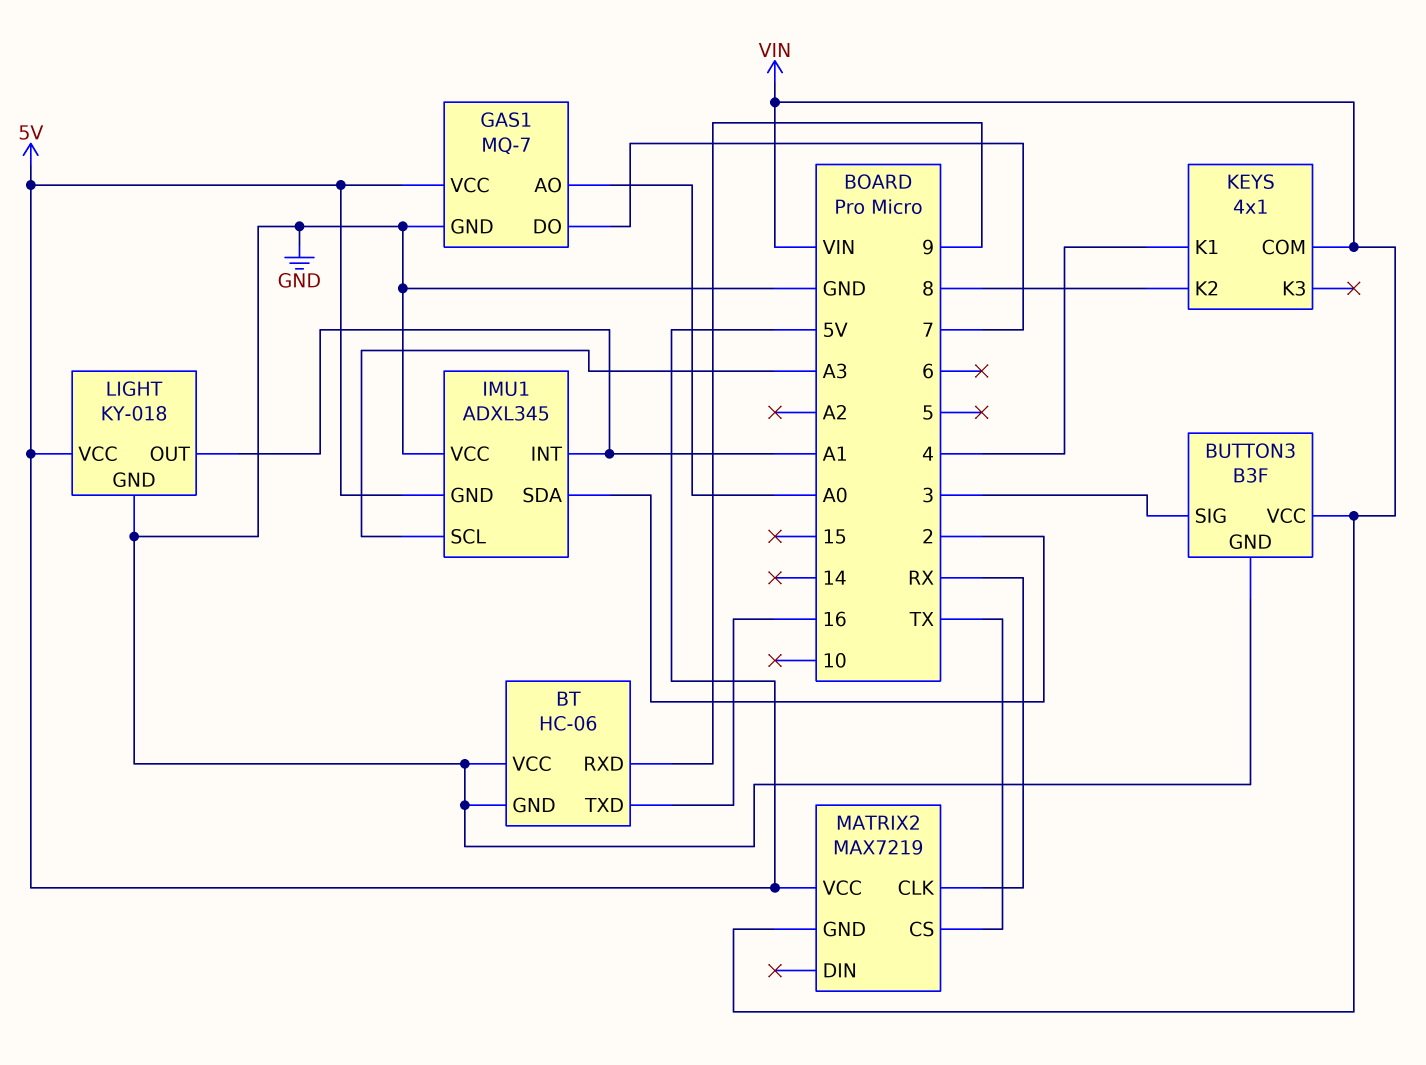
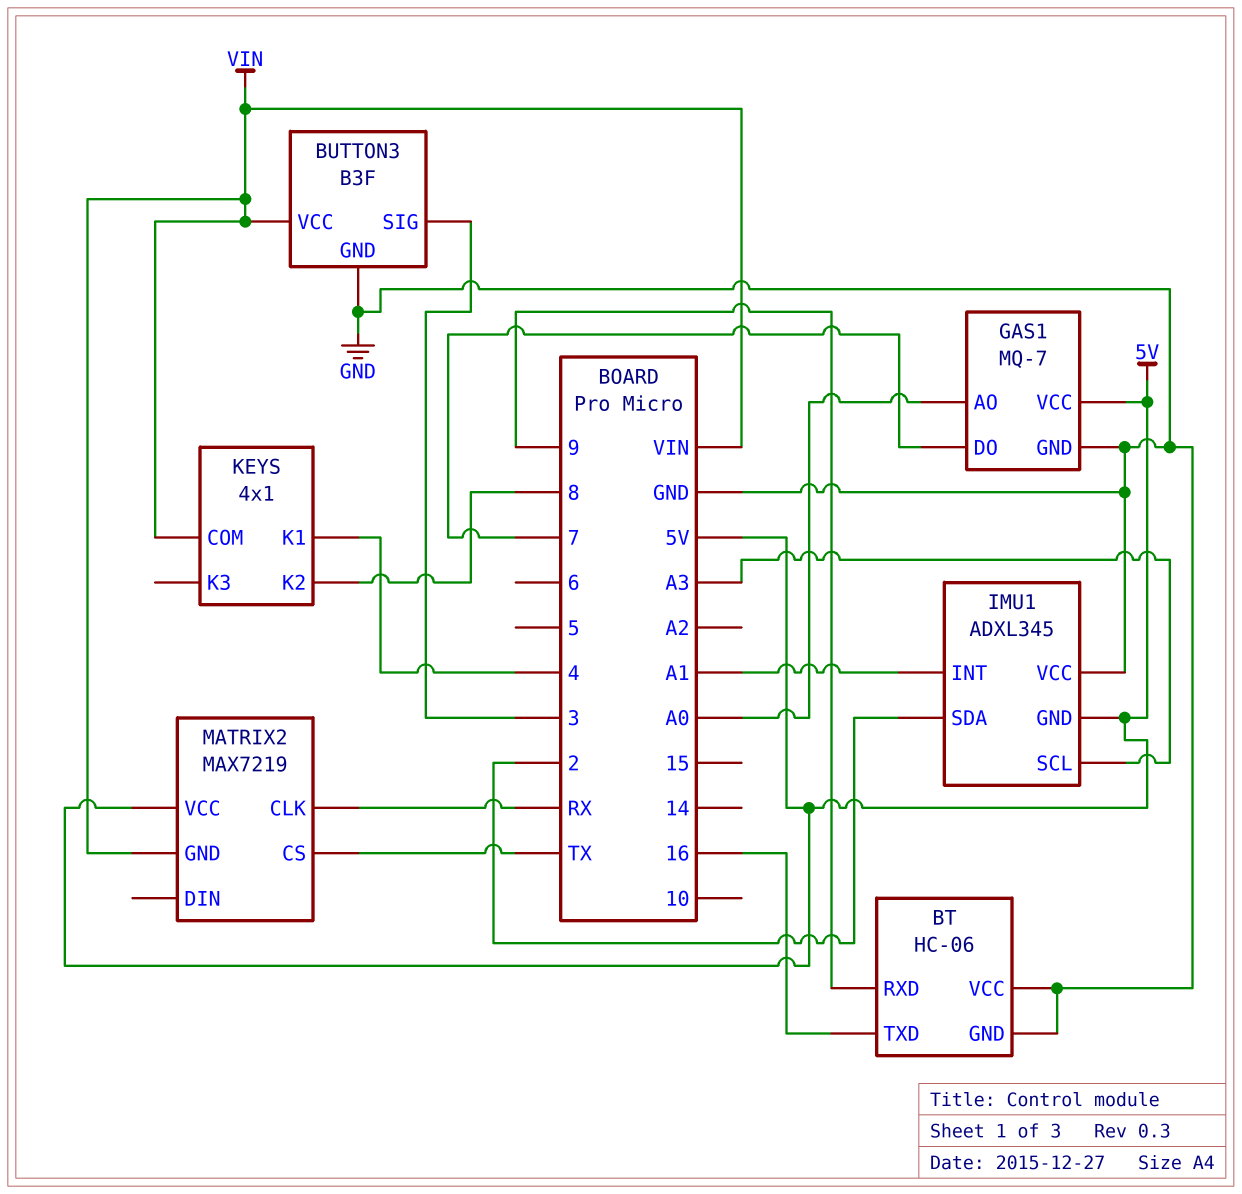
LIGHT: KY-018 -> none
LIGHT pin GND: GND -> none
LIGHT pin OUT: A1 -> none
LIGHT pin VCC: 5V -> none

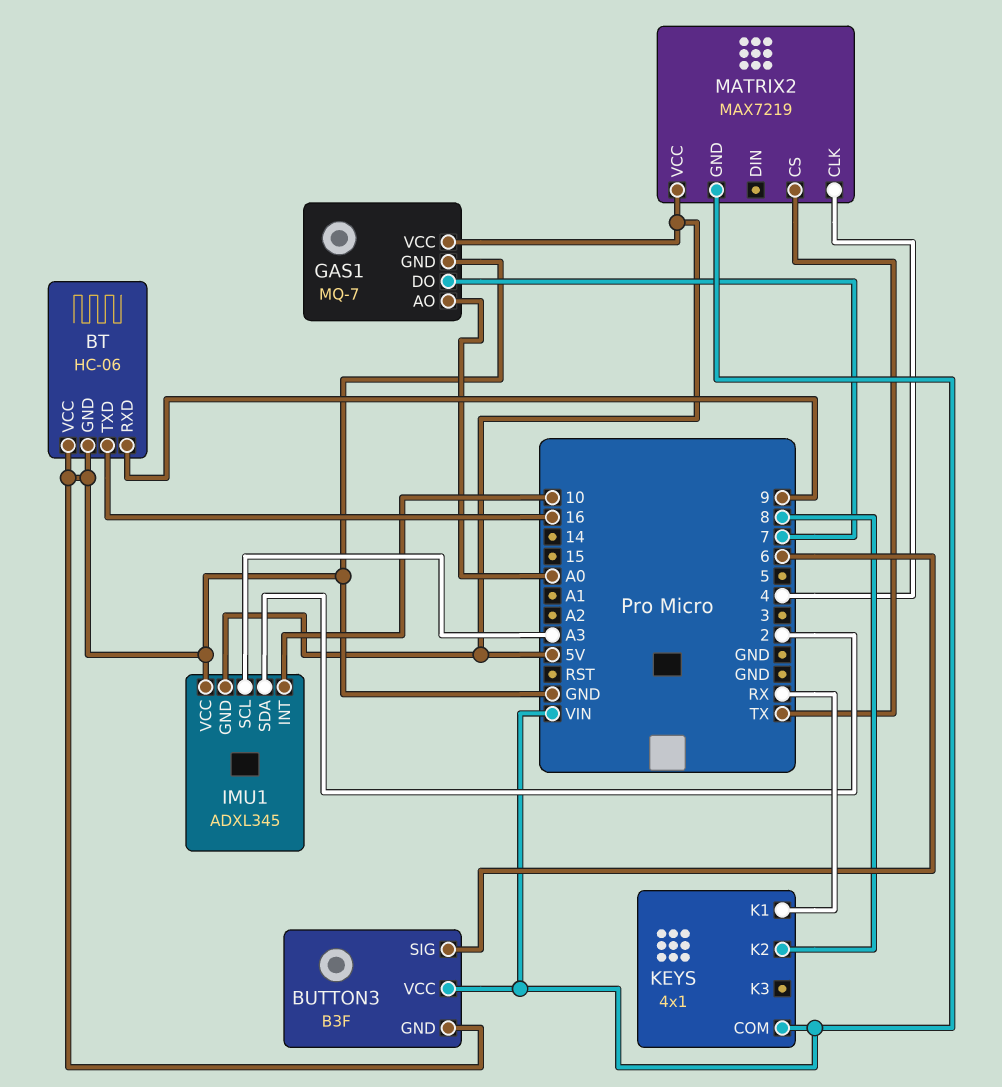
BUTTON3 pin SIG: 3 -> 6
IMU1 pin INT: A1 -> 10
KEYS pin K1: 4 -> RX
MATRIX2 pin CLK: RX -> 4

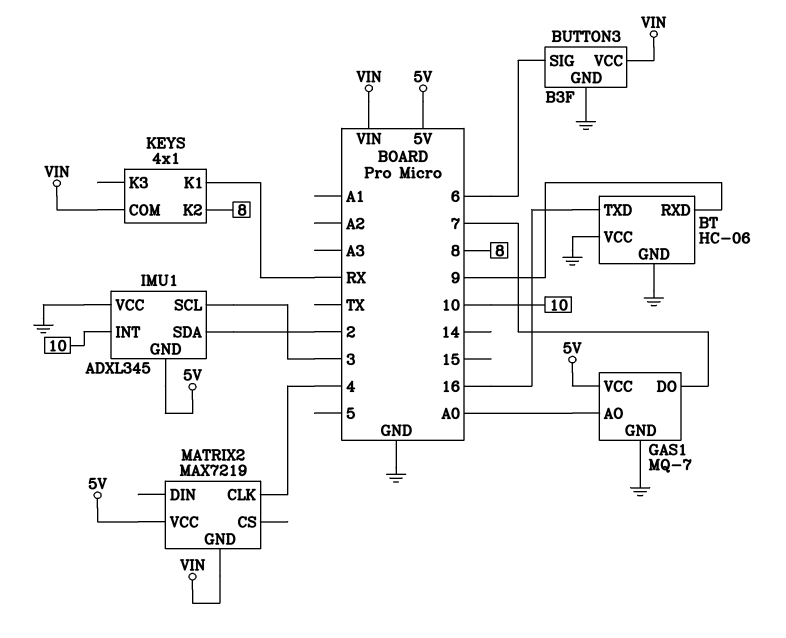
IMU1 pin SCL: A3 -> 3
MATRIX2 pin CS: TX -> none

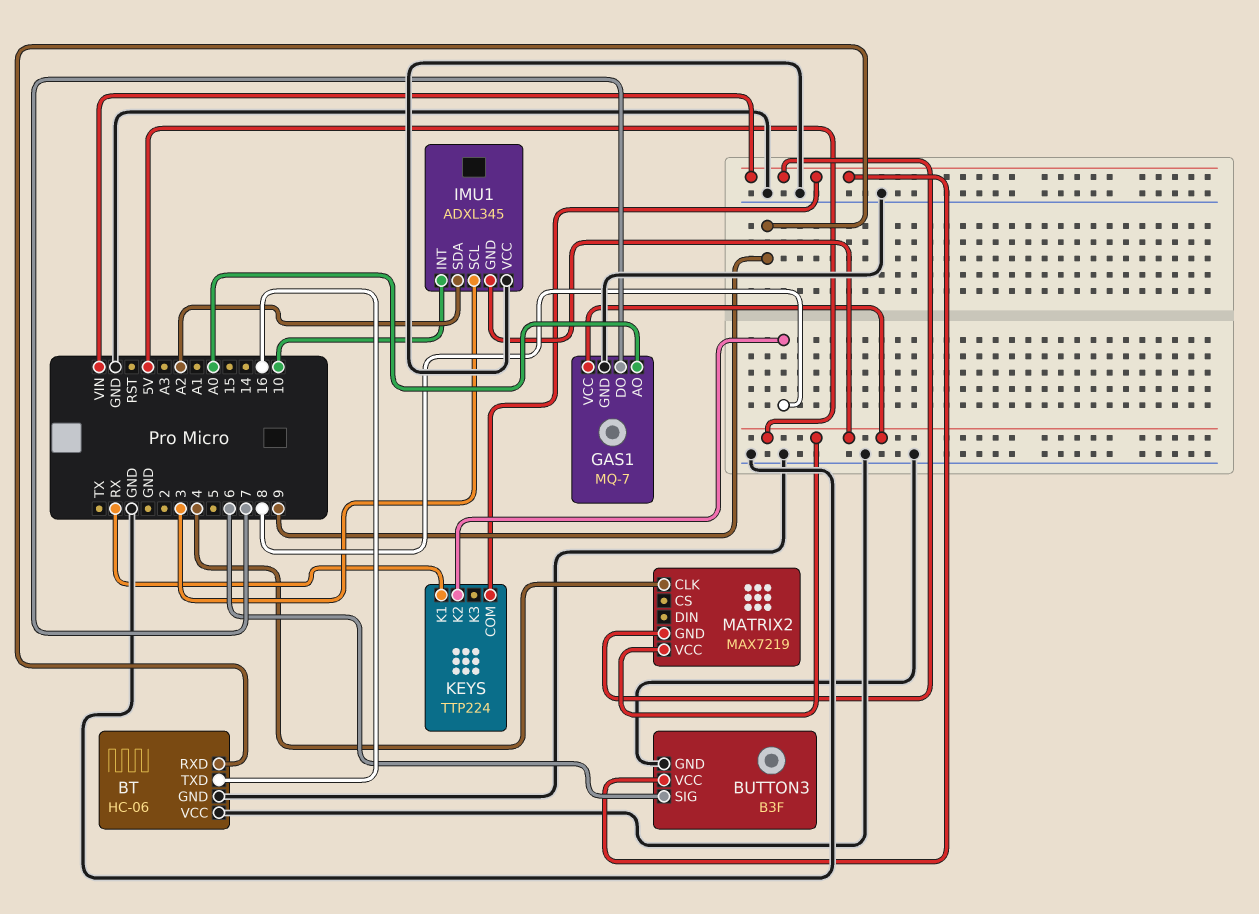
IMU1 pin SDA: 2 -> A2
KEYS: 4x1 -> TTP224

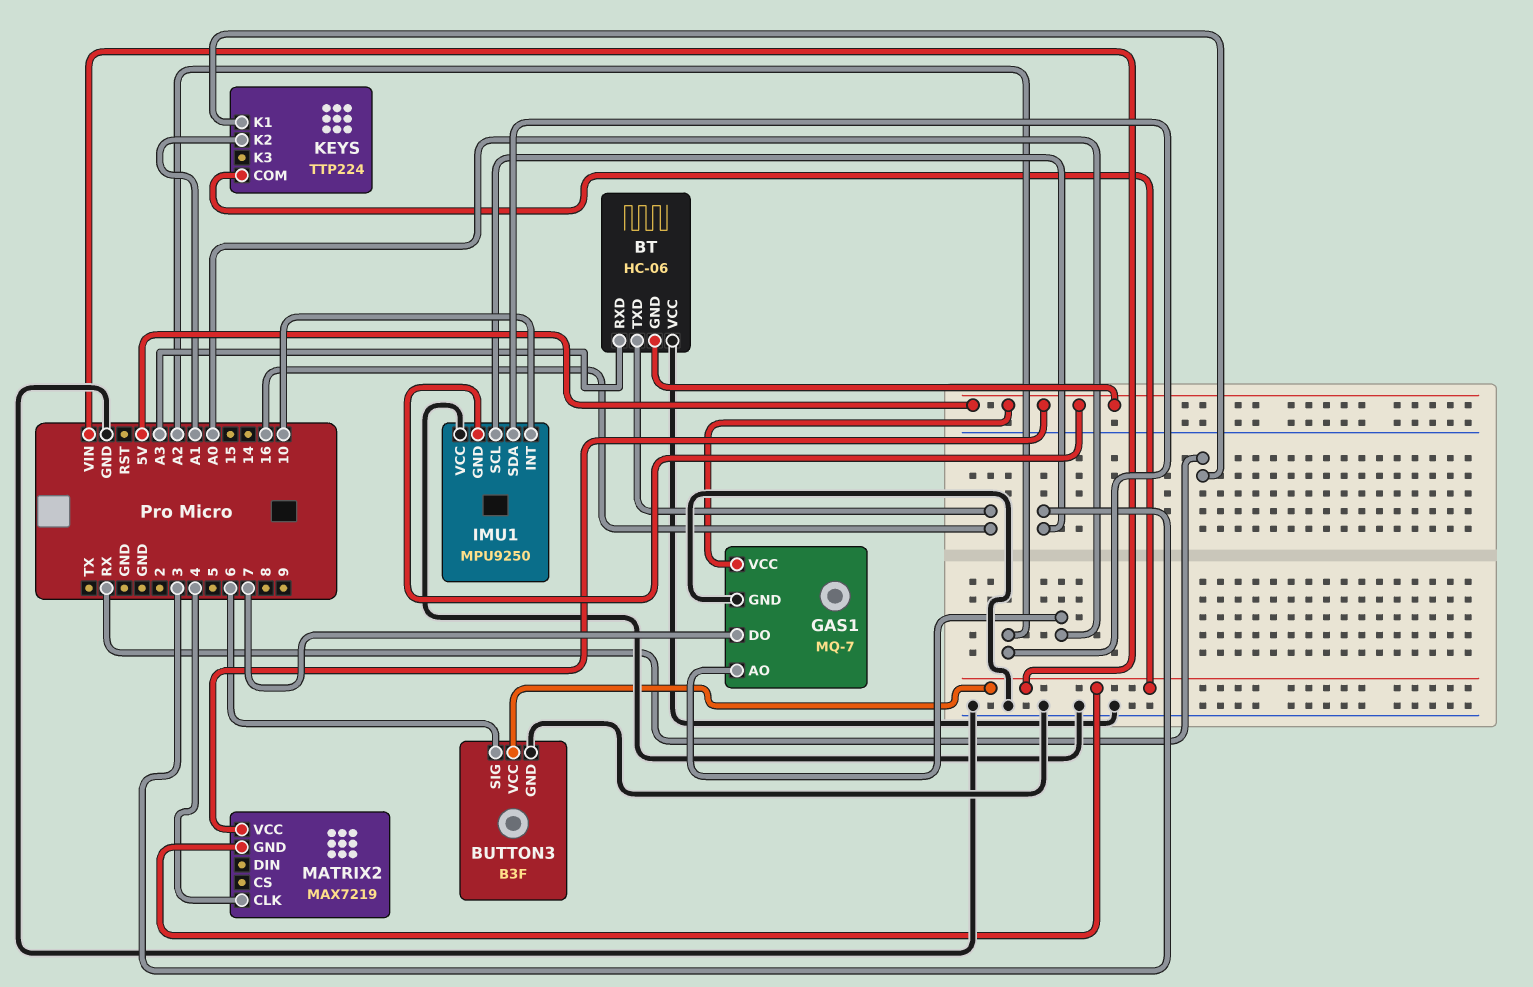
BT pin GND: GND -> 5V
BT pin RXD: 9 -> A3
IMU1: ADXL345 -> MPU9250
KEYS pin K2: 8 -> A1

